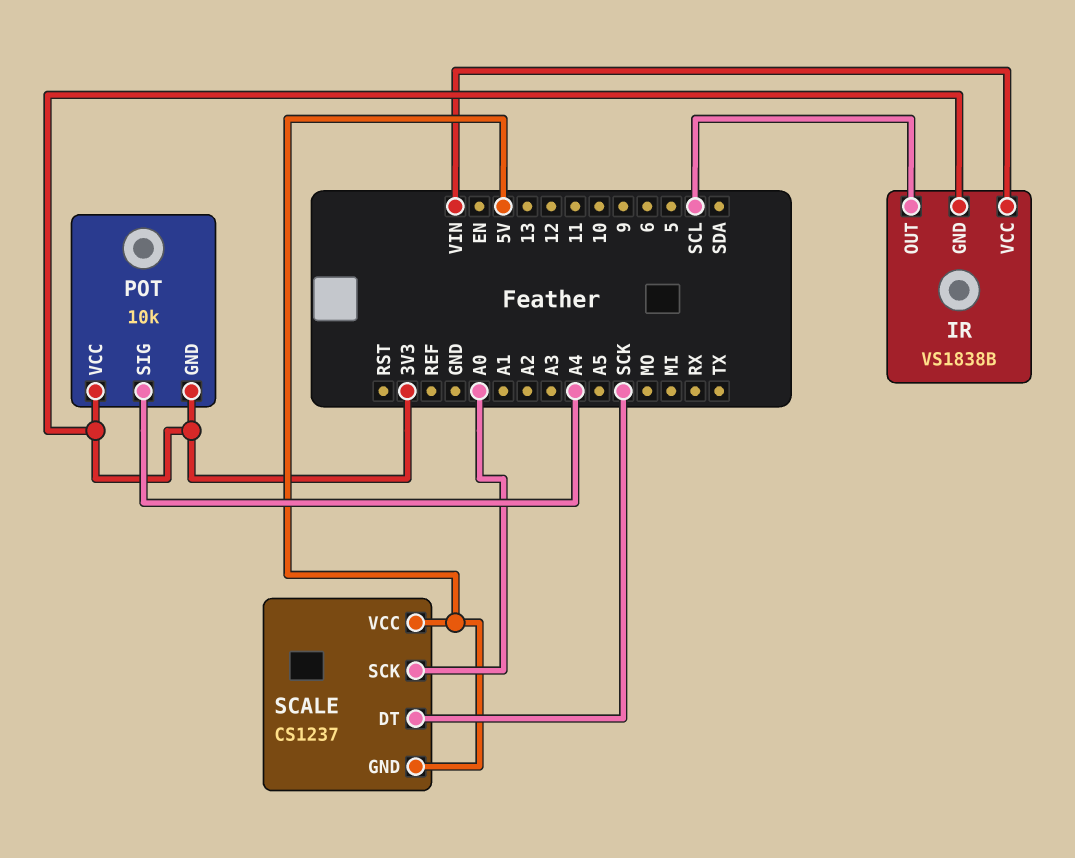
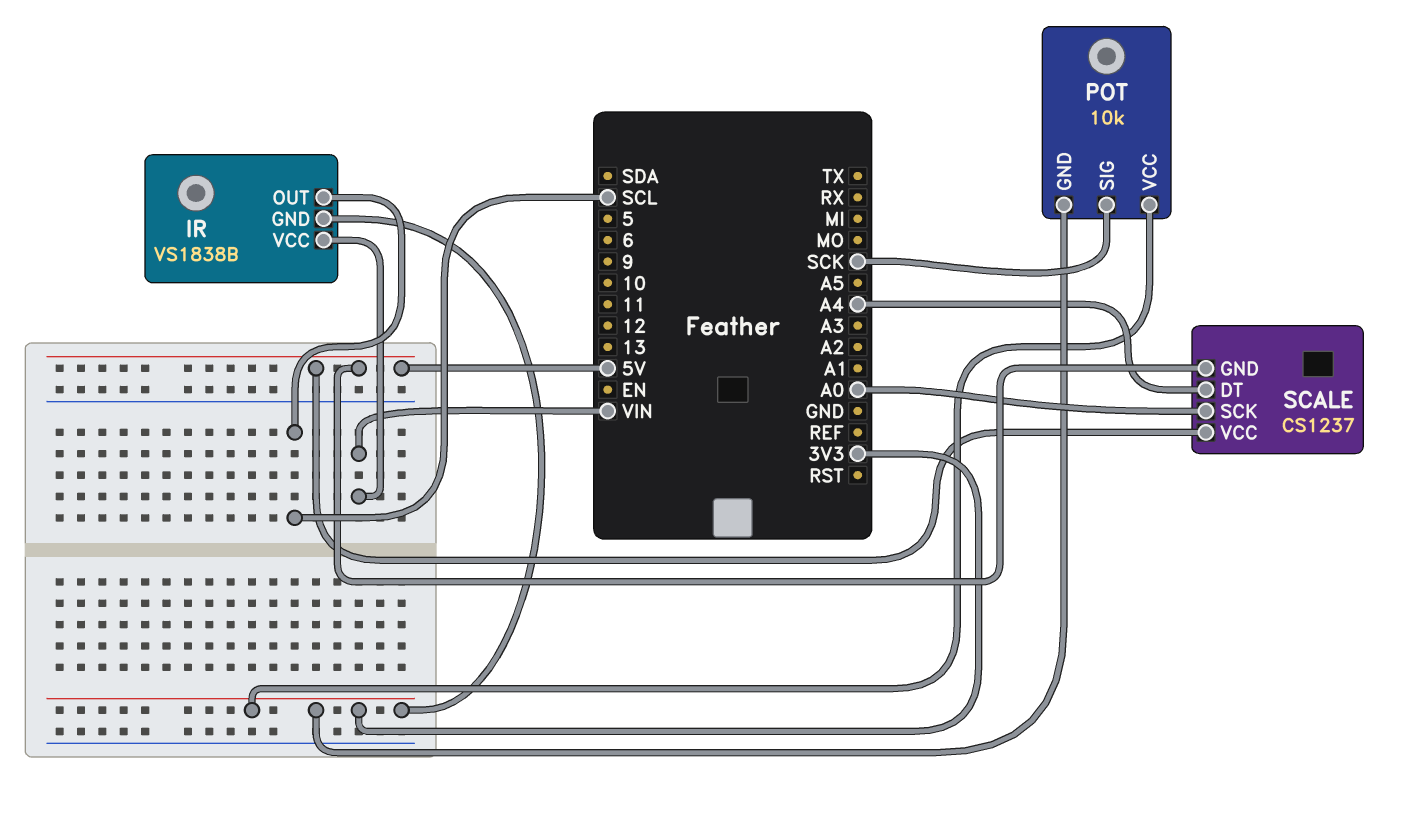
POT pin SIG: A4 -> SCK
SCALE pin DT: SCK -> A4

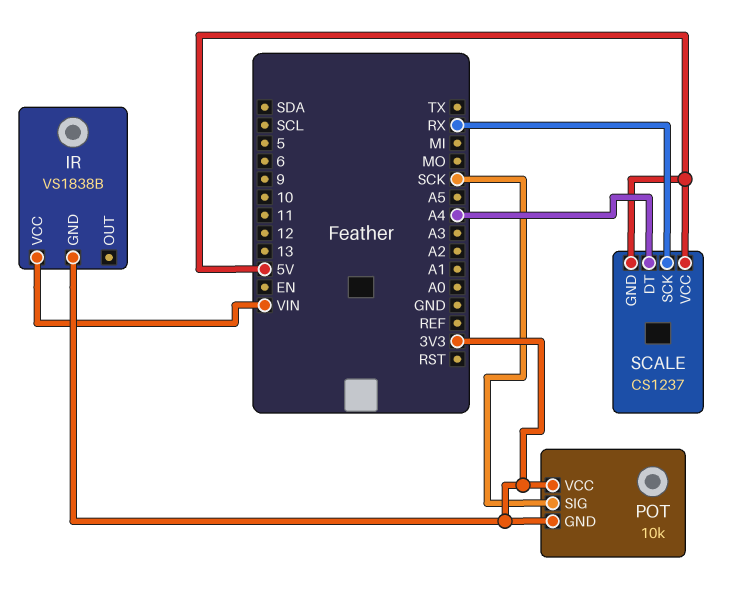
IR pin OUT: SCL -> none
SCALE pin SCK: A0 -> RX

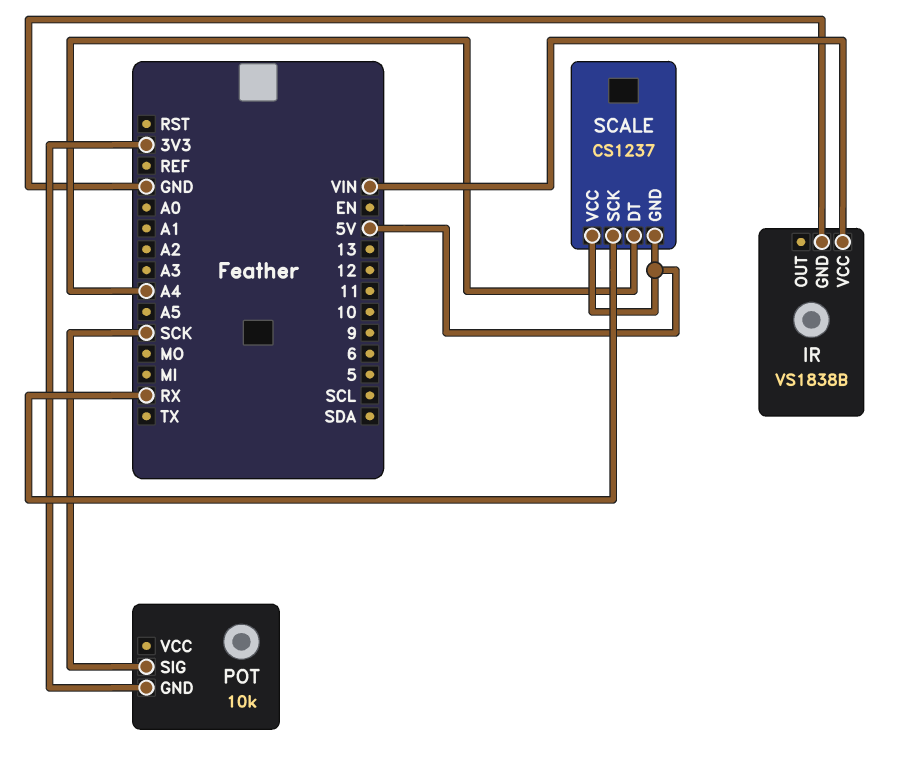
IR pin GND: 3V3 -> GND
POT pin VCC: 3V3 -> none

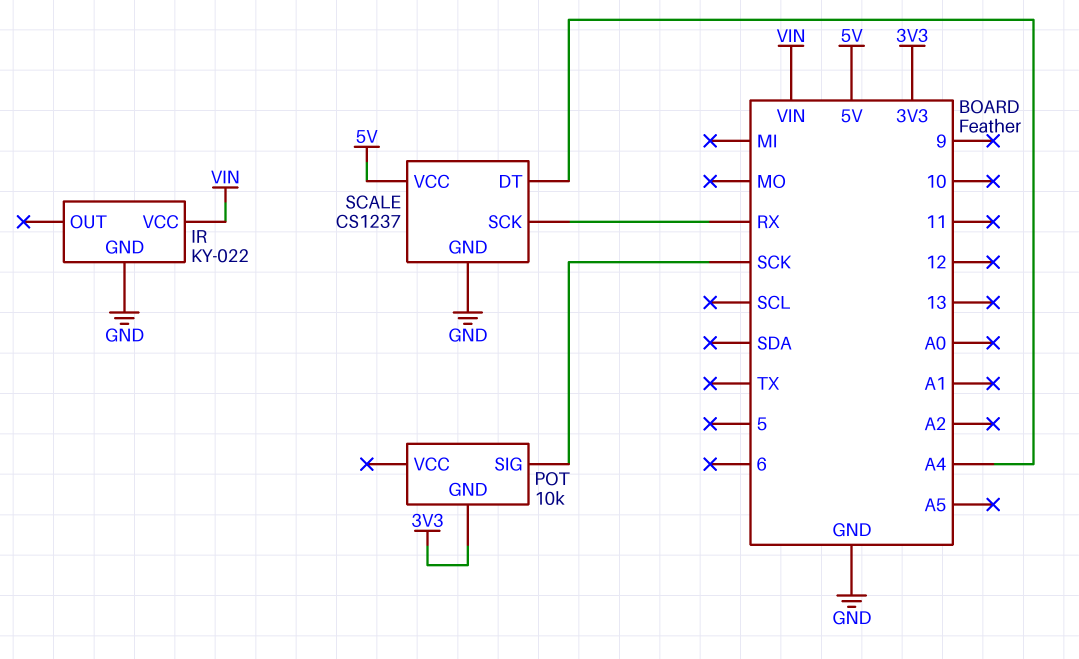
IR: VS1838B -> KY-022
SCALE pin GND: 5V -> GND

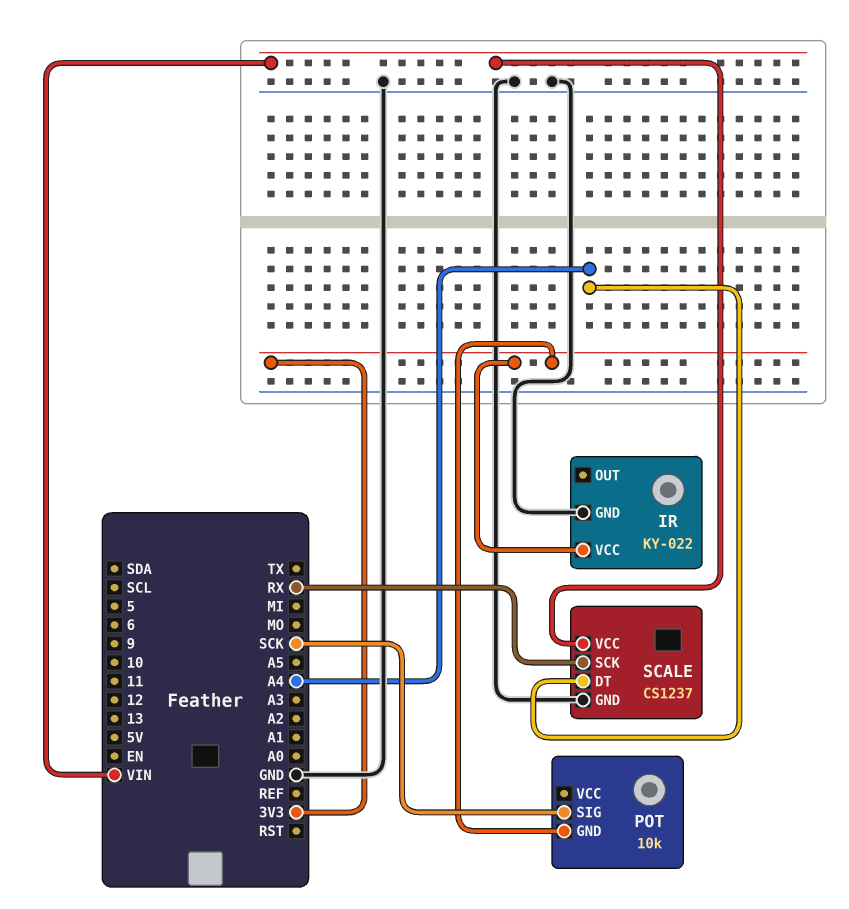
IR pin VCC: VIN -> 3V3
SCALE pin VCC: 5V -> VIN

